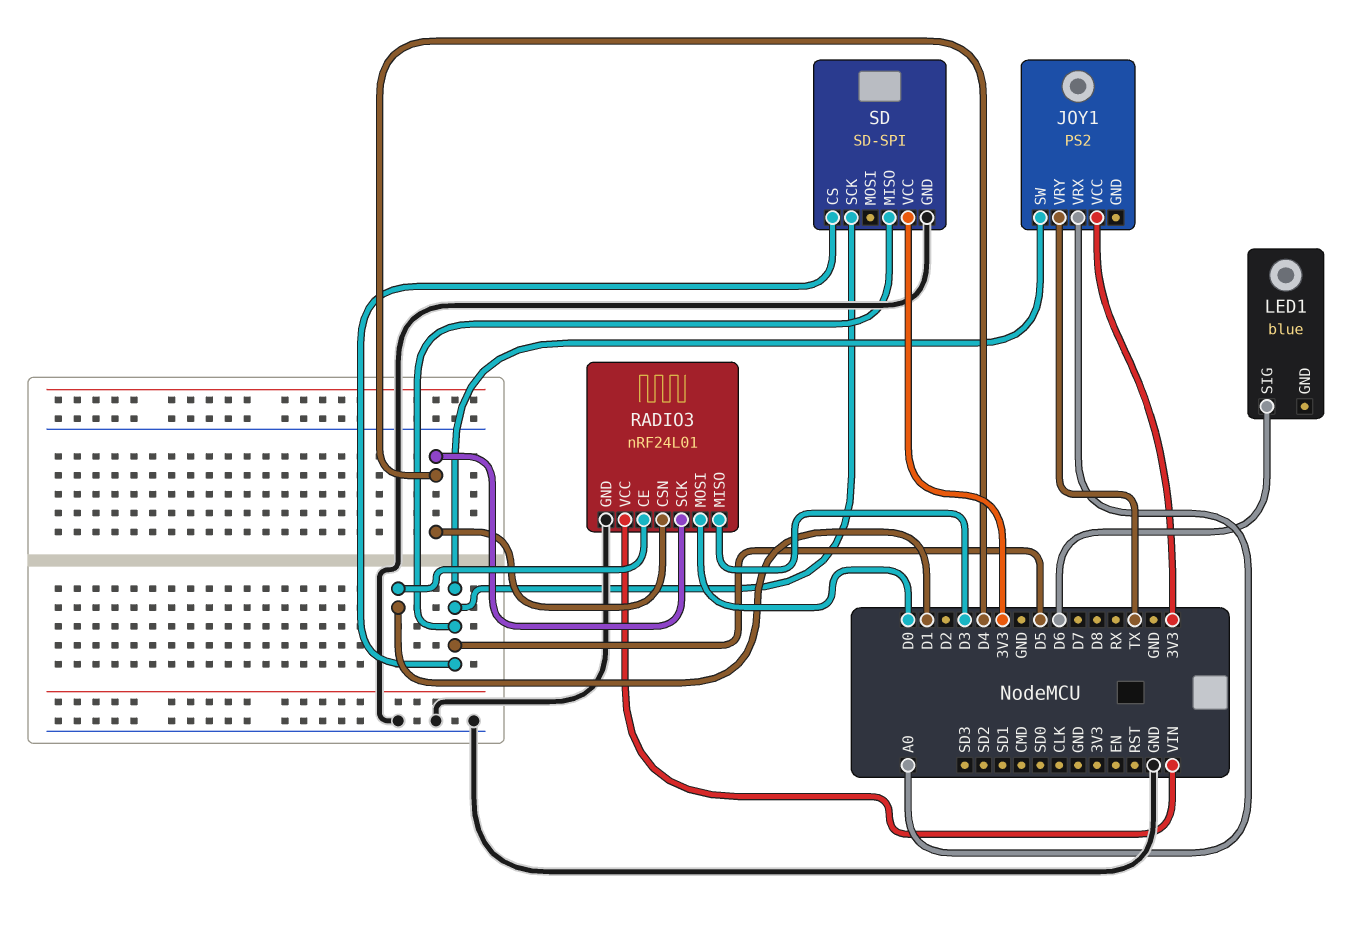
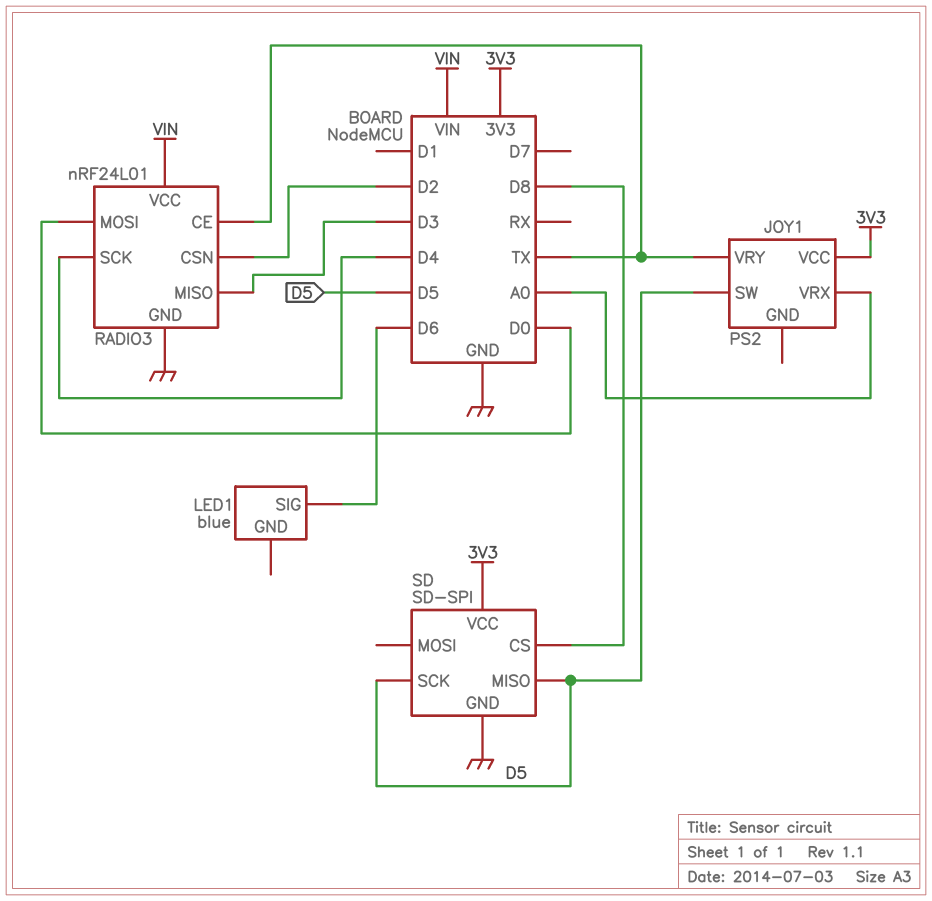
RADIO3 pin CE: D1 -> TX
RADIO3 pin CSN: D4 -> D2
SD pin CS: D5 -> D8

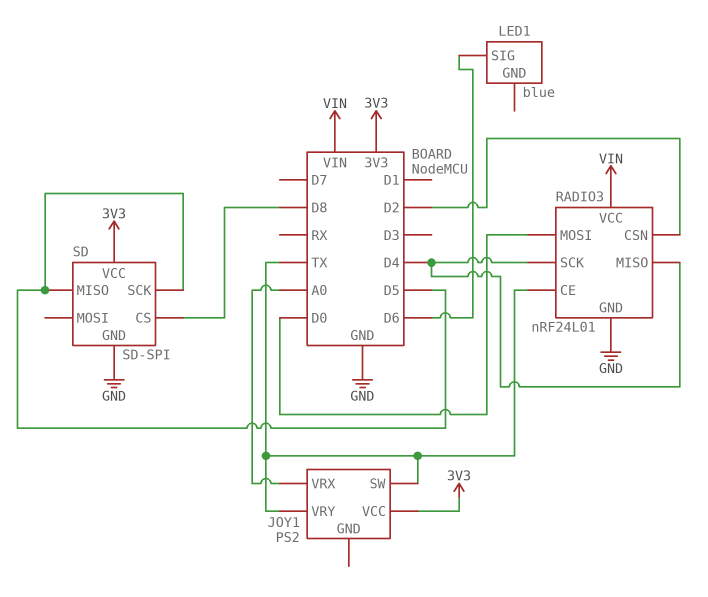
JOY1 pin SW: D5 -> TX
RADIO3 pin MISO: D3 -> D4

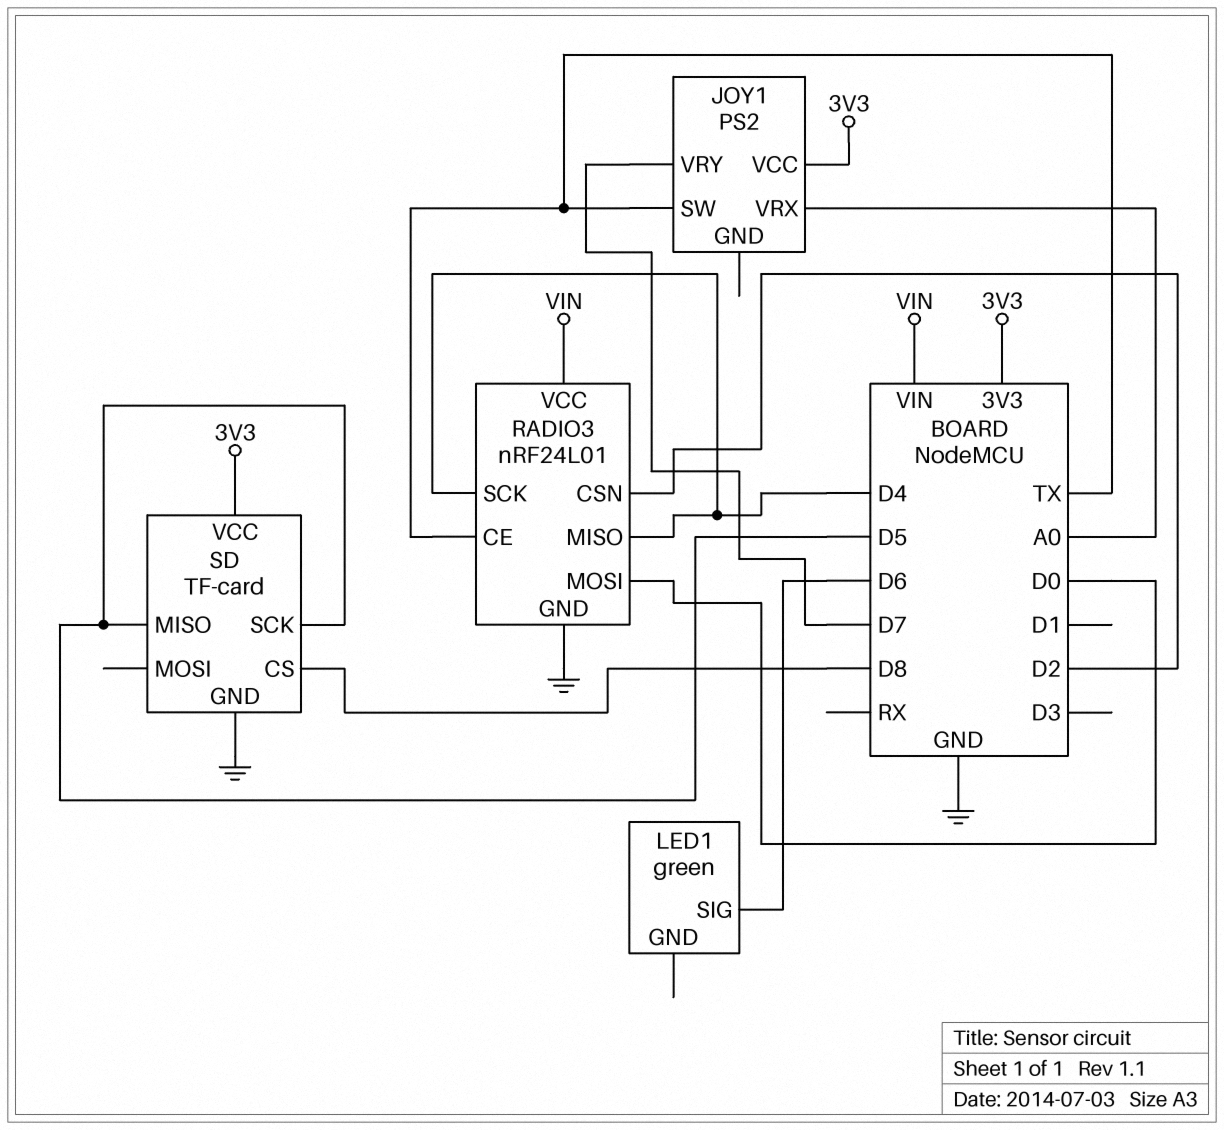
JOY1 pin VRY: TX -> D7
LED1: blue -> green
SD: SD-SPI -> TF-card

